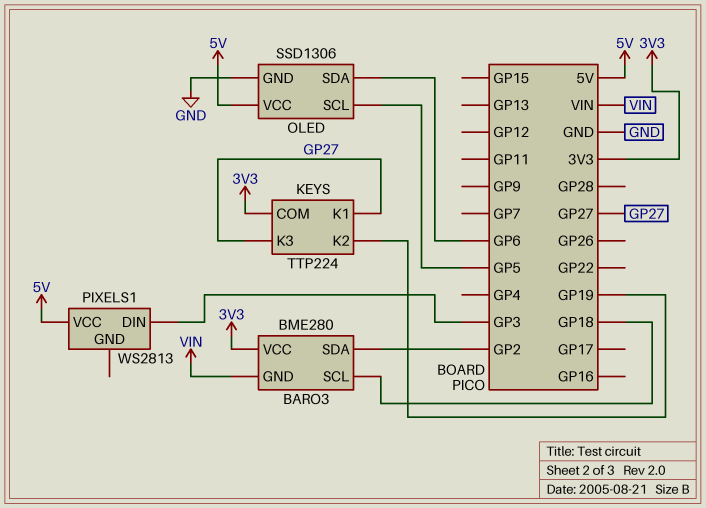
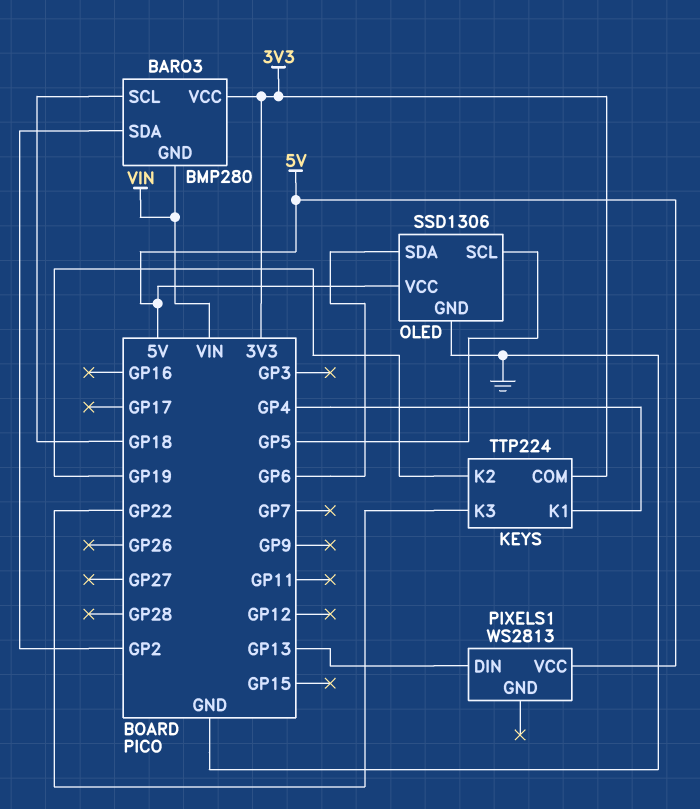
BARO3: BME280 -> BMP280
KEYS pin K1: GP27 -> GP4
KEYS pin K3: GP27 -> GP22
PIXELS1 pin DIN: GP3 -> GP13

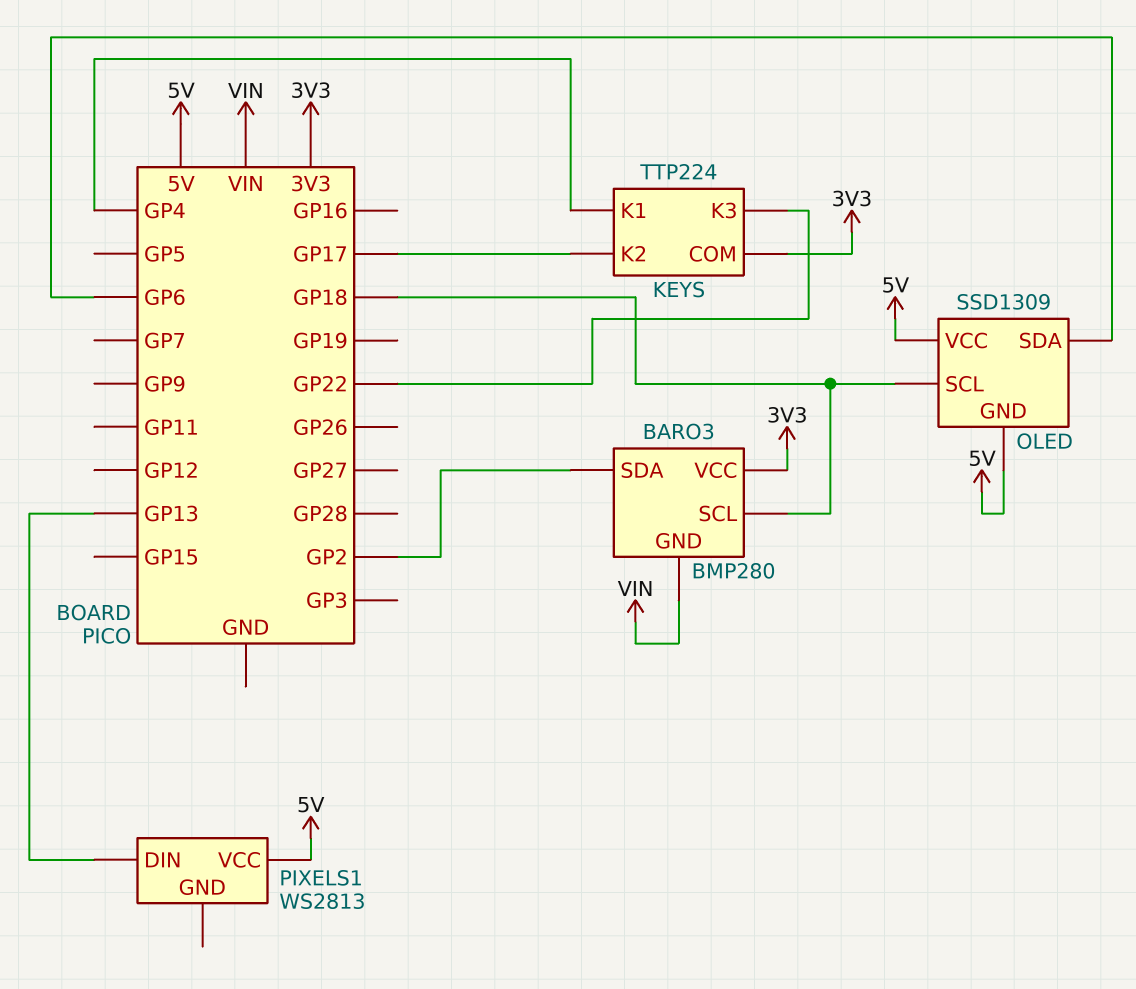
KEYS pin K2: GP19 -> GP17
OLED: SSD1306 -> SSD1309
OLED pin GND: GND -> 5V
OLED pin SCL: GP5 -> GP18

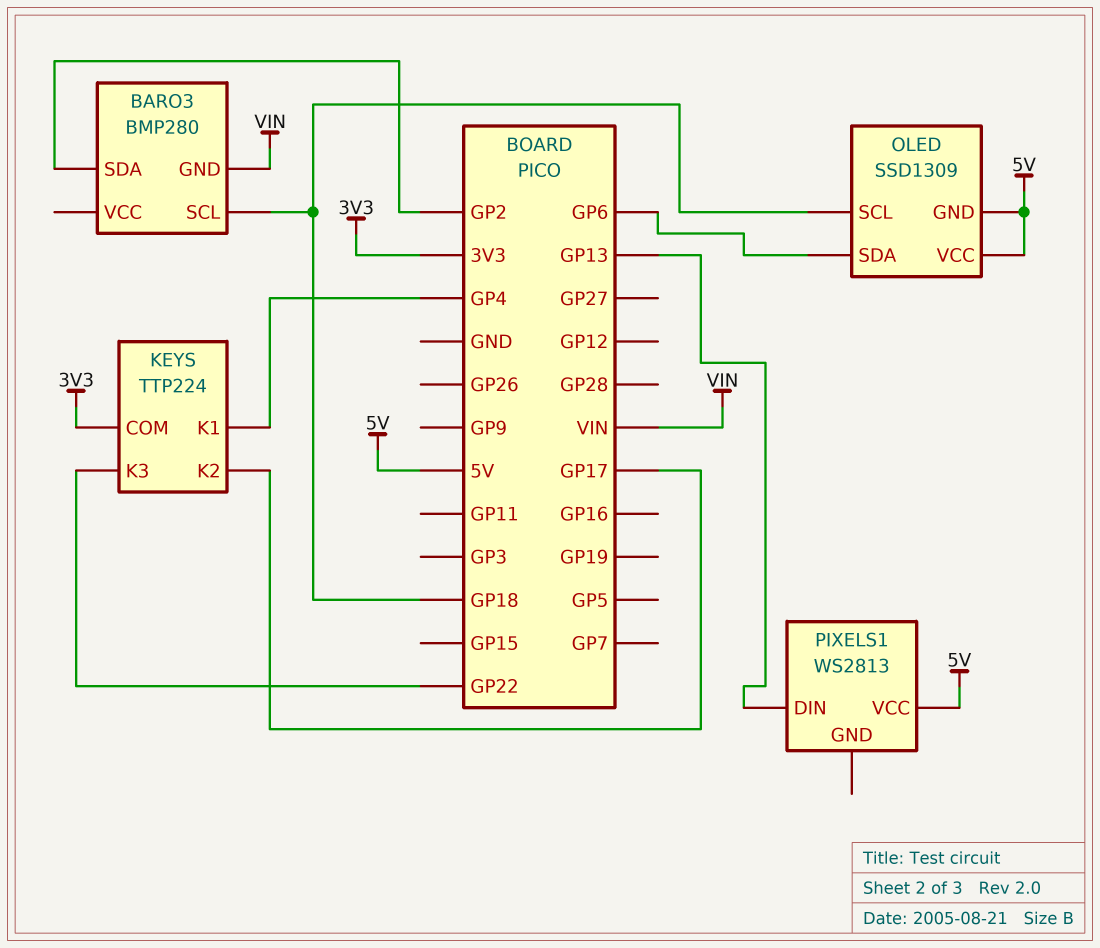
BARO3 pin VCC: 3V3 -> none

